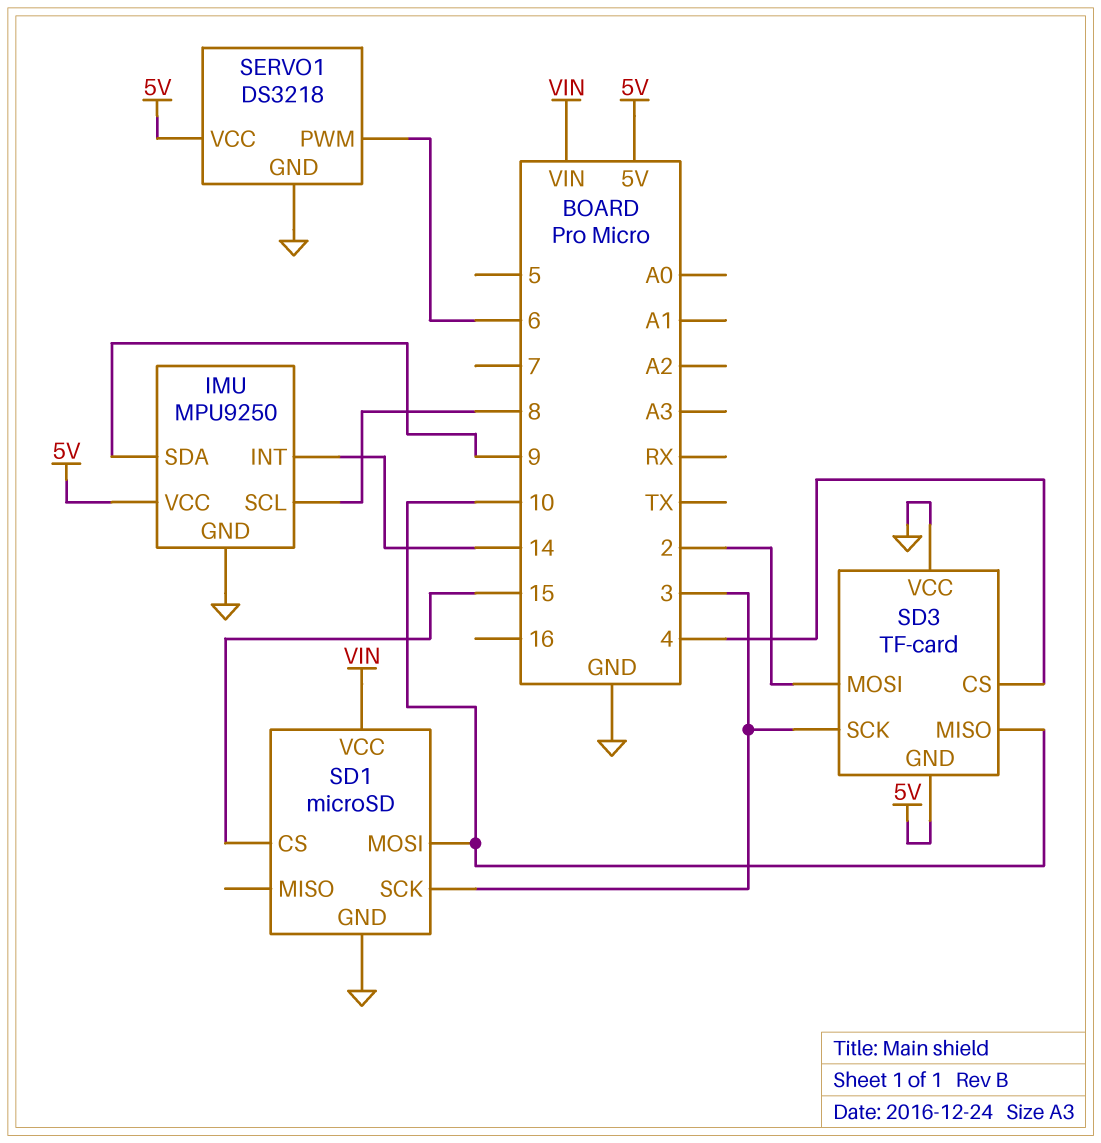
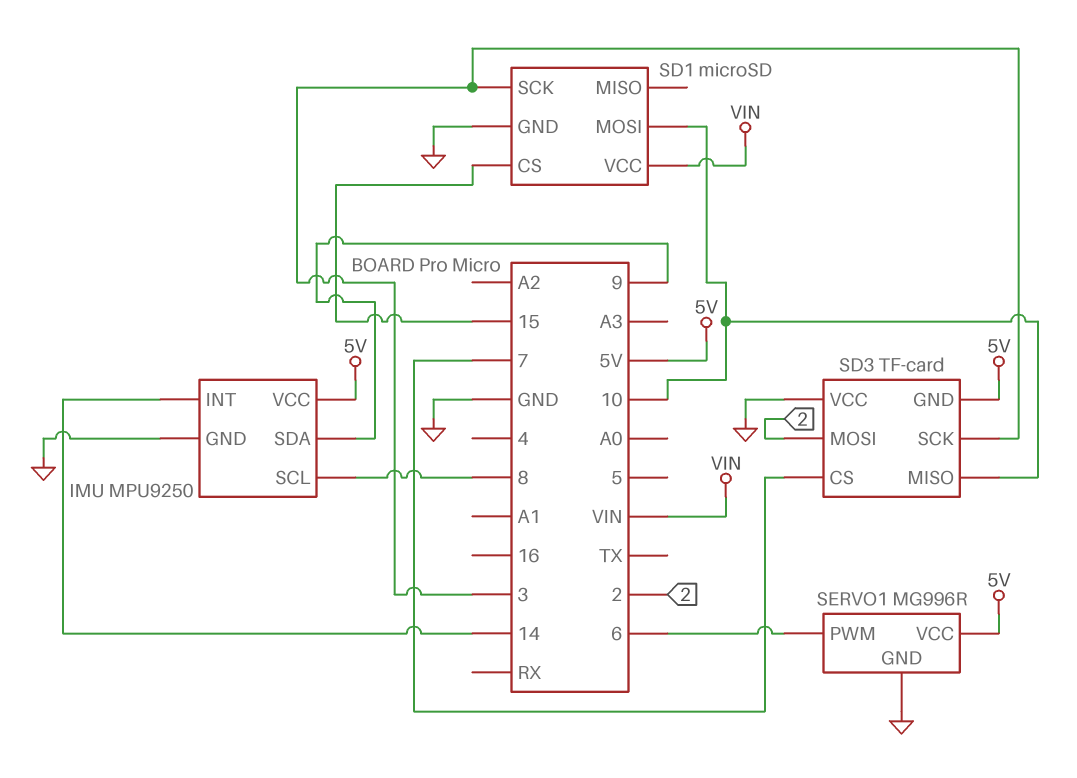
SD3 pin CS: 4 -> 7
SERVO1: DS3218 -> MG996R

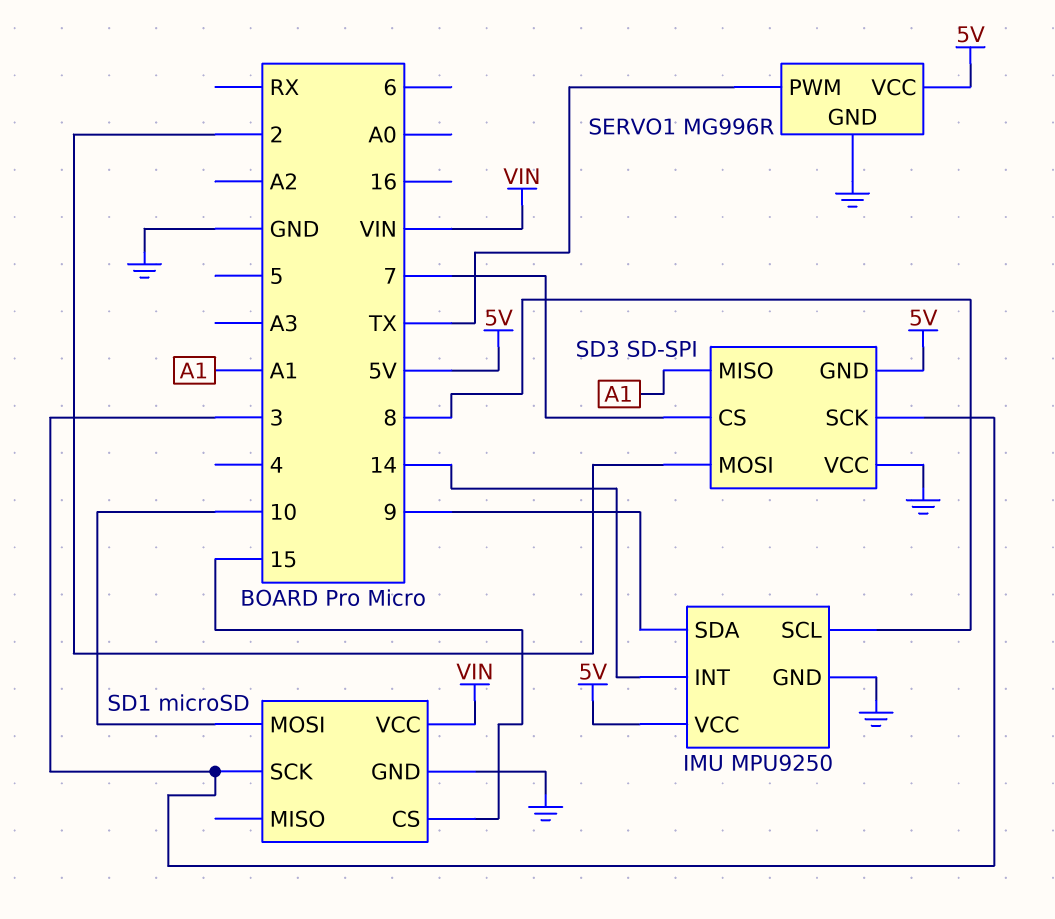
SD3: TF-card -> SD-SPI
SD3 pin MISO: 10 -> A1
SERVO1 pin PWM: 6 -> TX

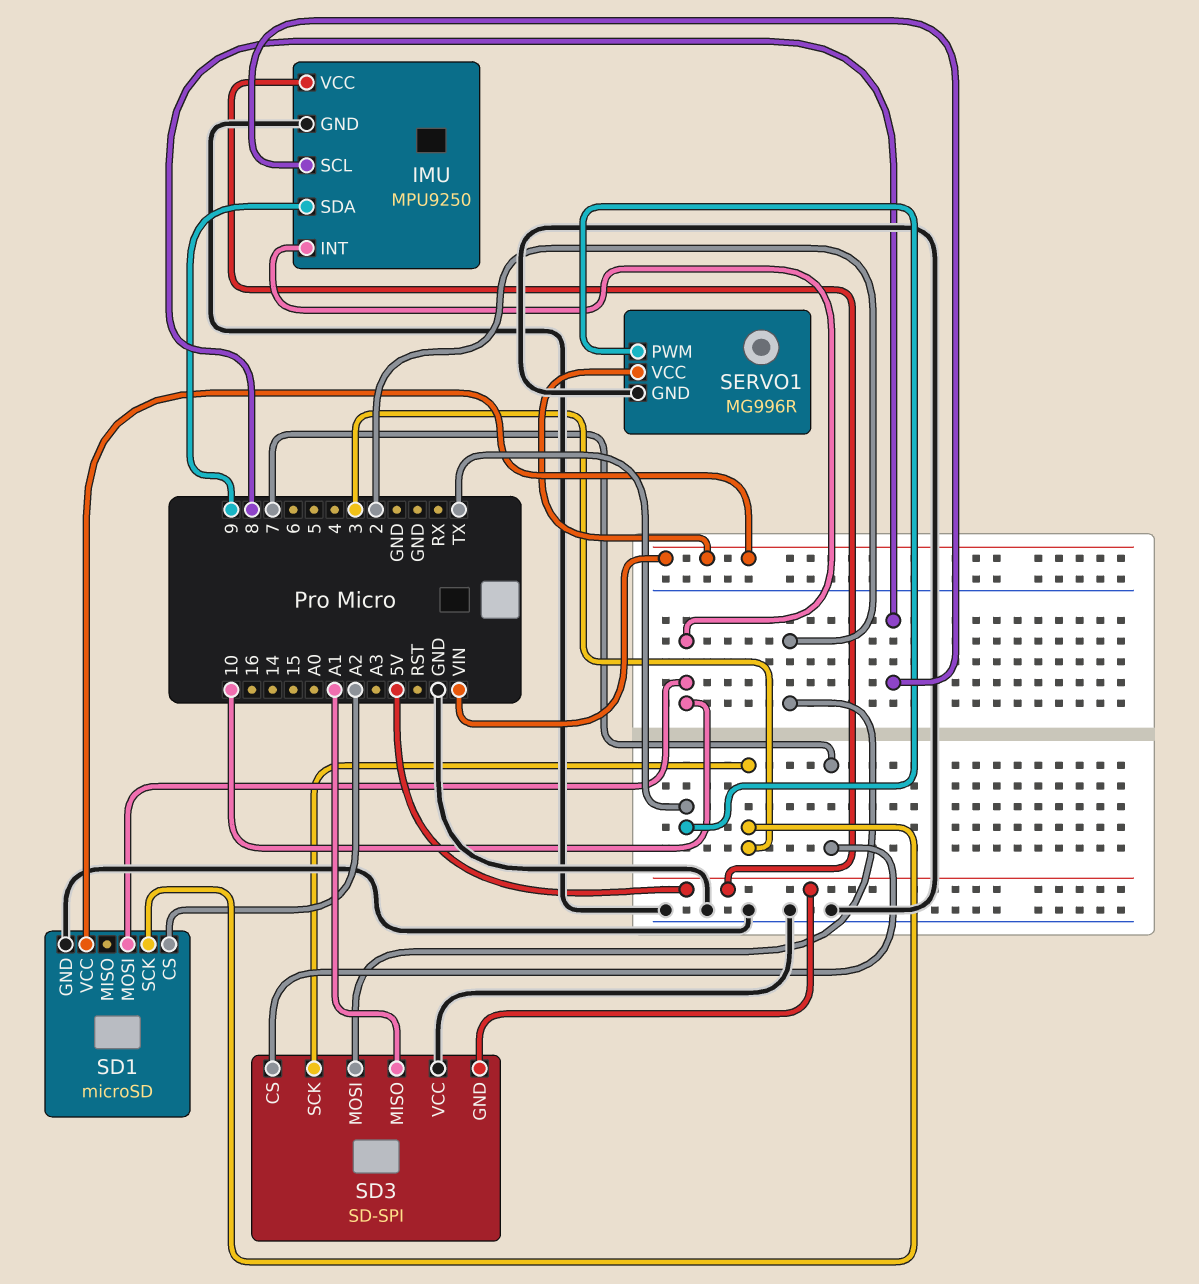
IMU pin INT: 14 -> 10
SD1 pin CS: 15 -> A2
SERVO1 pin VCC: 5V -> VIN

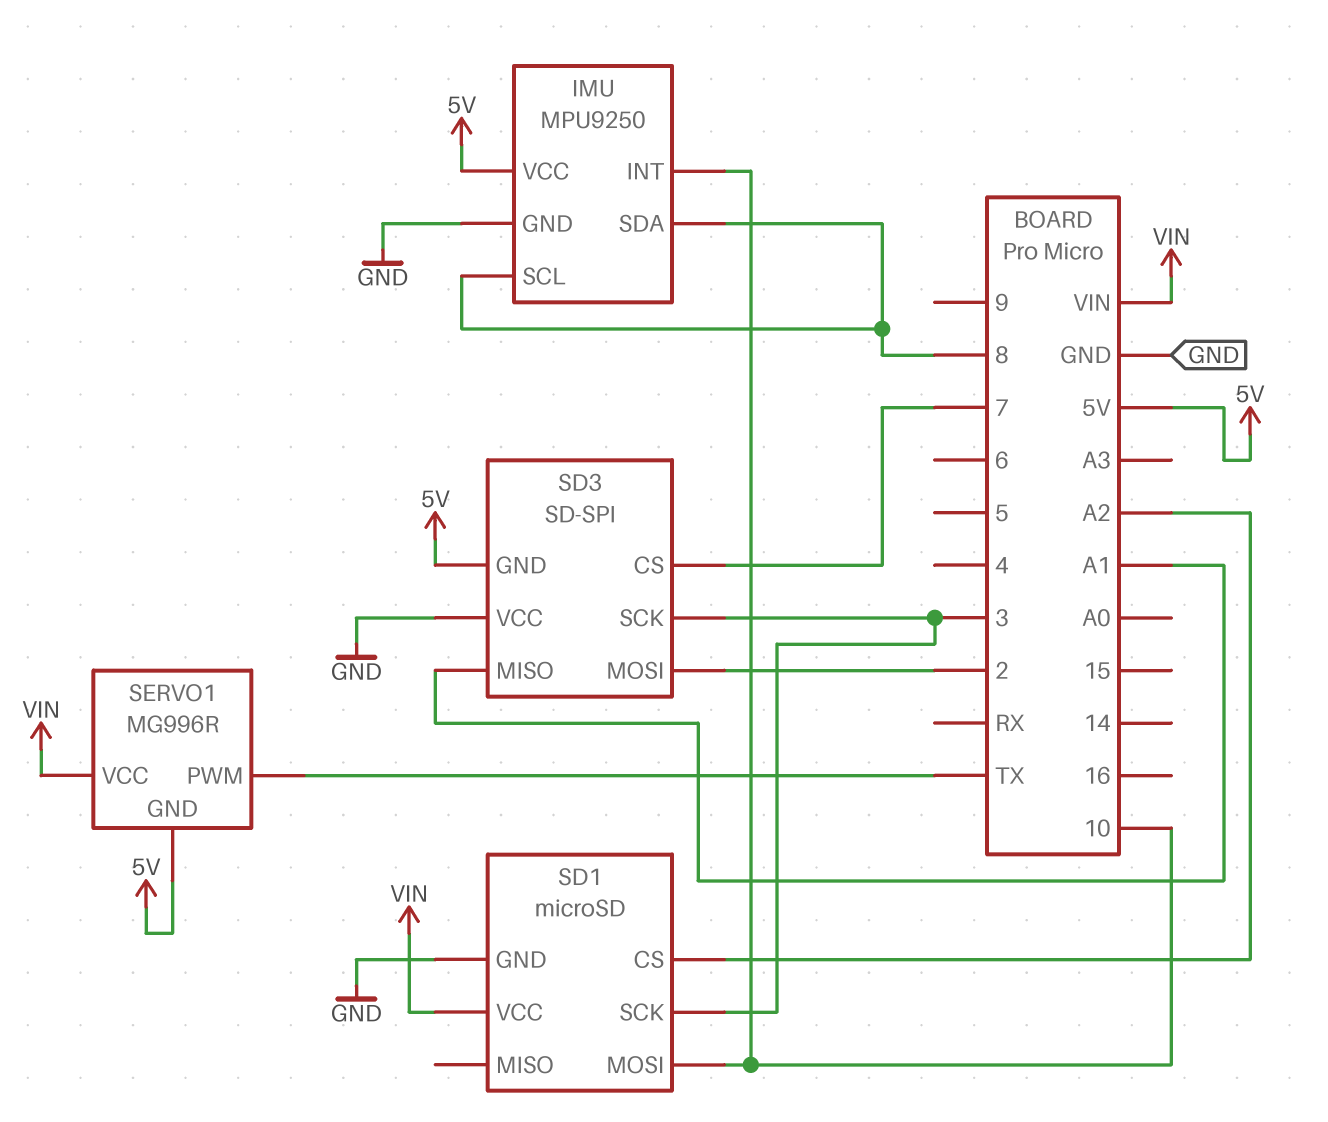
IMU pin SDA: 9 -> 8
SERVO1 pin GND: GND -> 5V

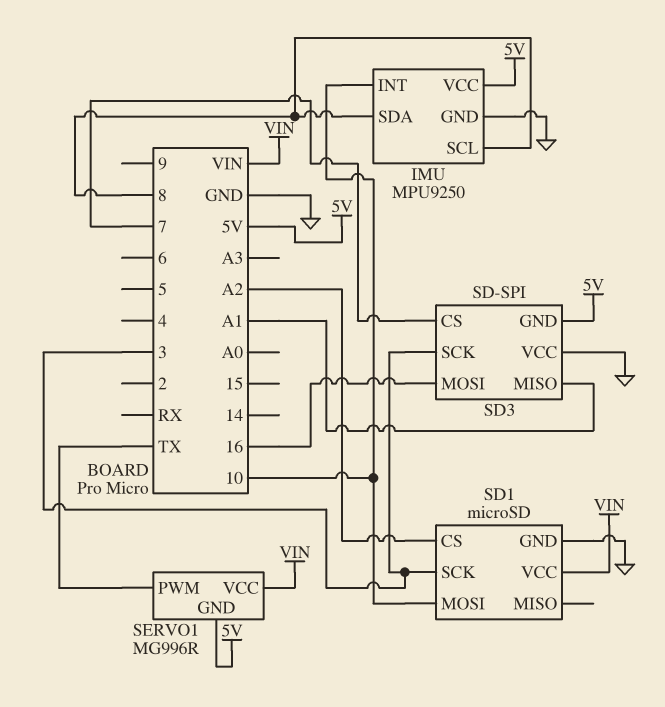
SD3 pin MOSI: 2 -> 16

